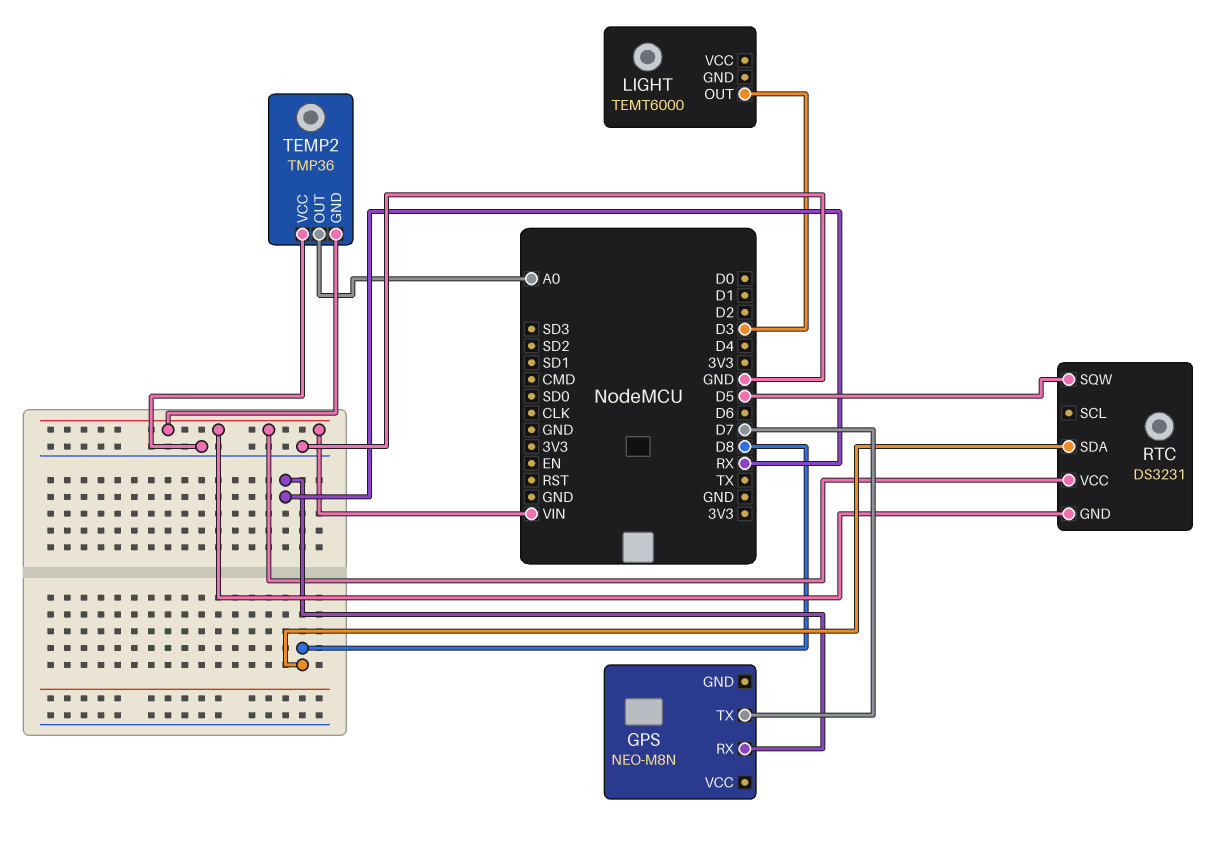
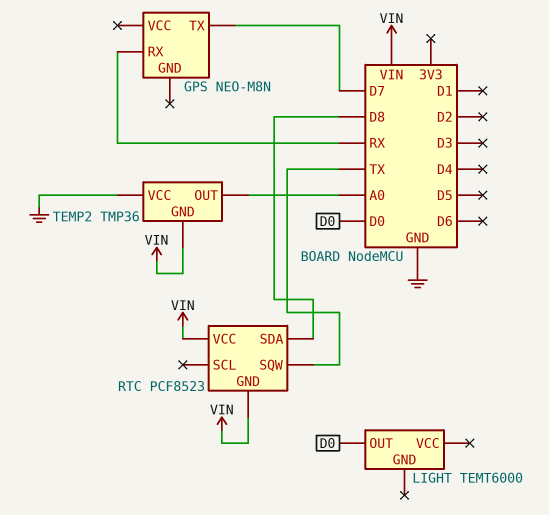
LIGHT pin OUT: D3 -> D0
RTC: DS3231 -> PCF8523
RTC pin SQW: D5 -> TX

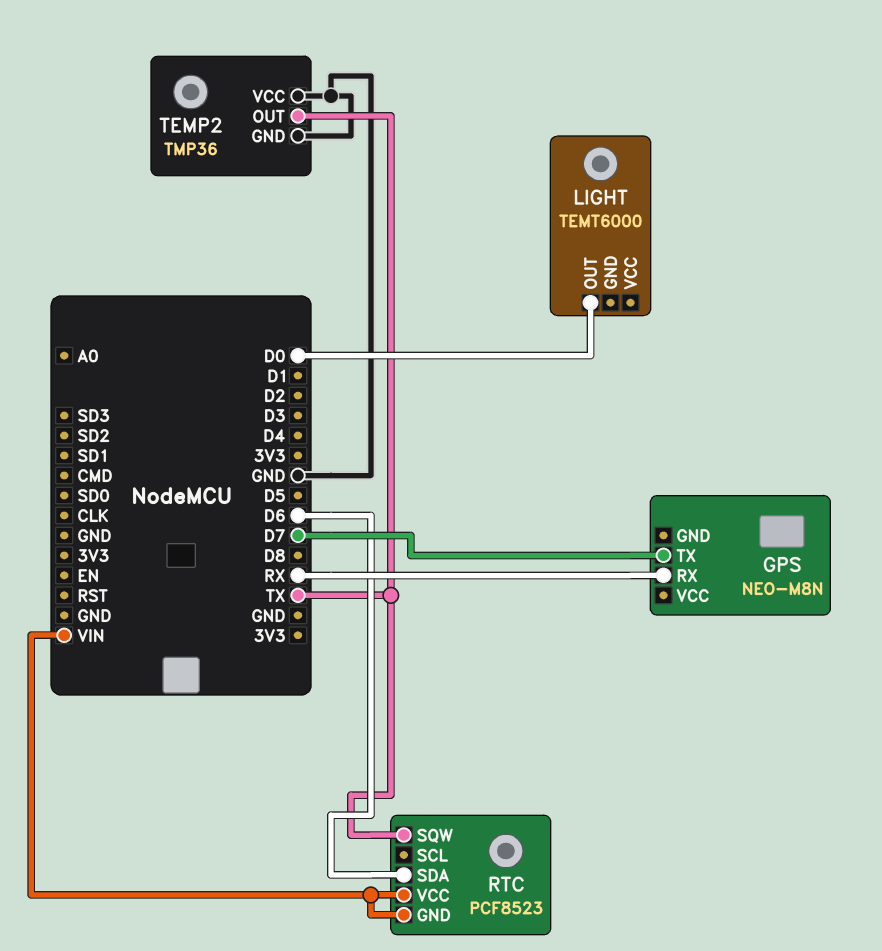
RTC pin SDA: D8 -> D6
TEMP2 pin GND: VIN -> GND
TEMP2 pin OUT: A0 -> TX

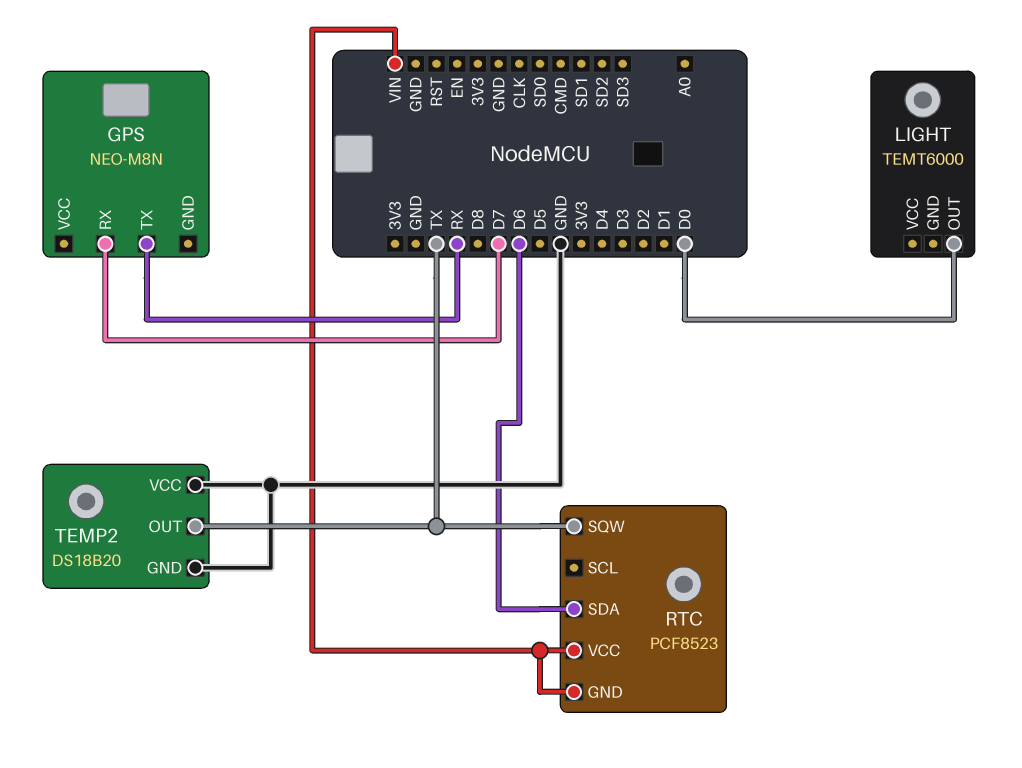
GPS pin RX: RX -> D7
GPS pin TX: D7 -> RX
TEMP2: TMP36 -> DS18B20

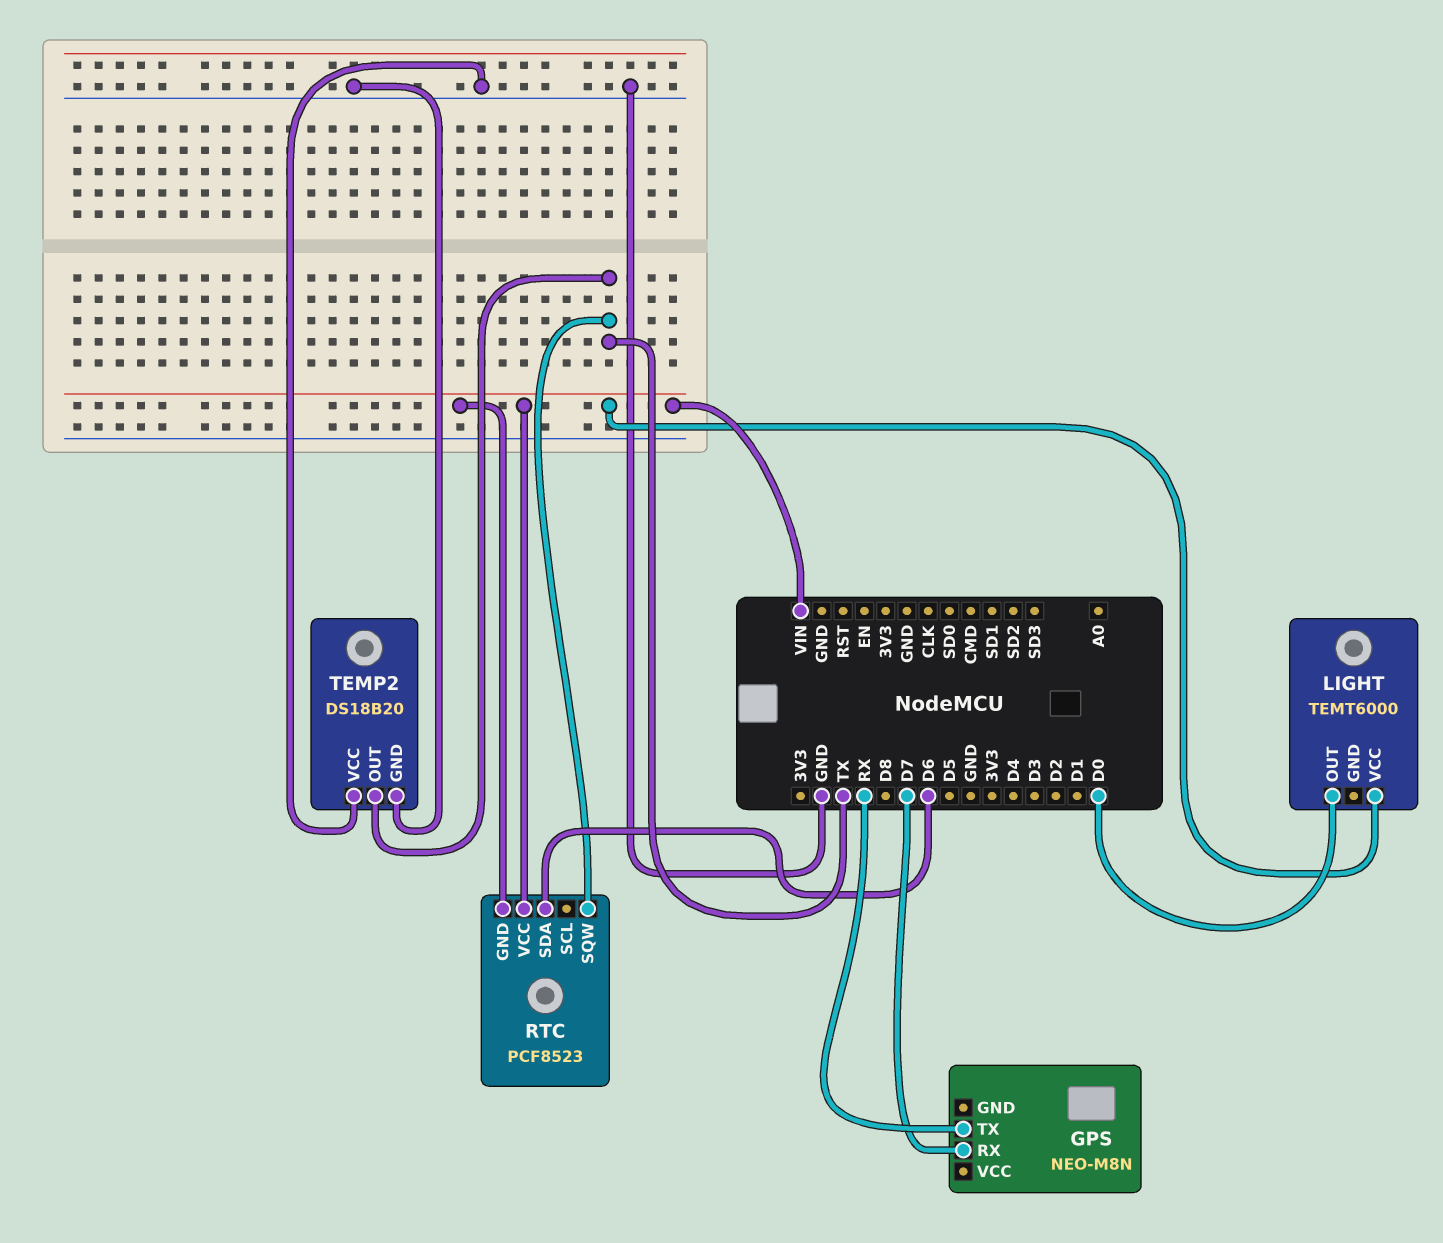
LIGHT pin VCC: none -> VIN

